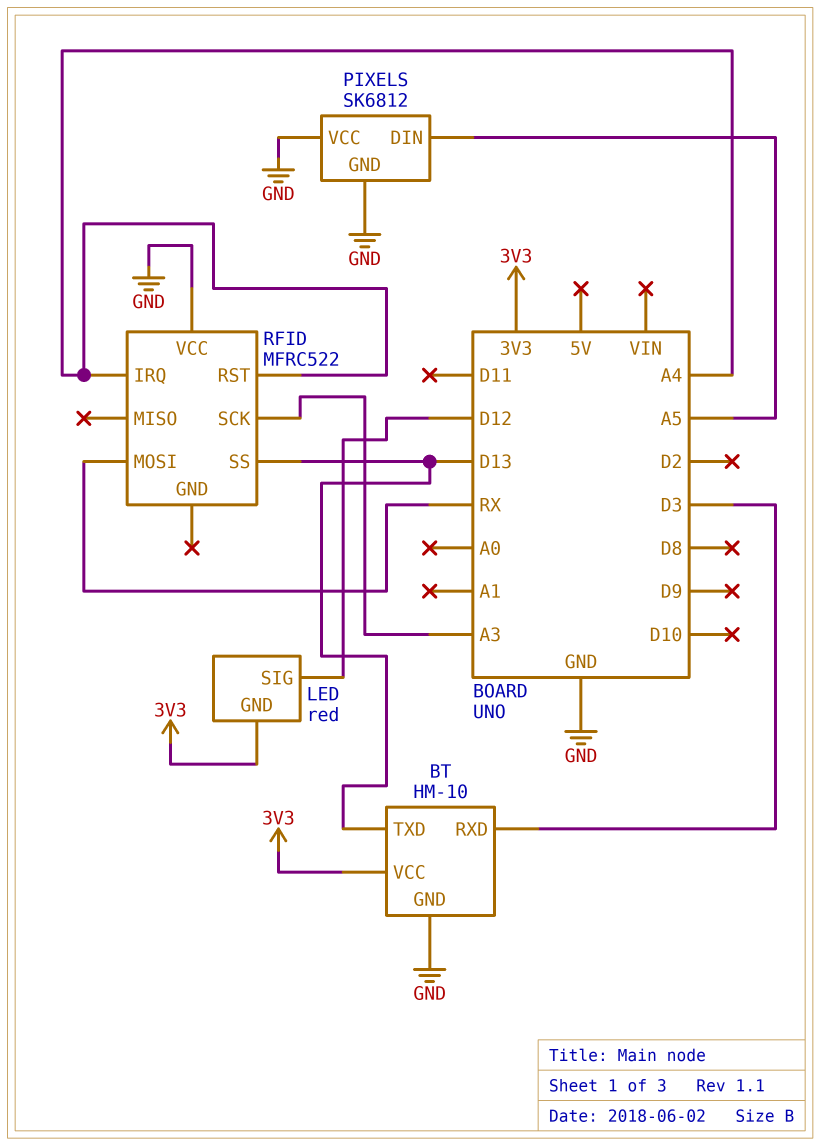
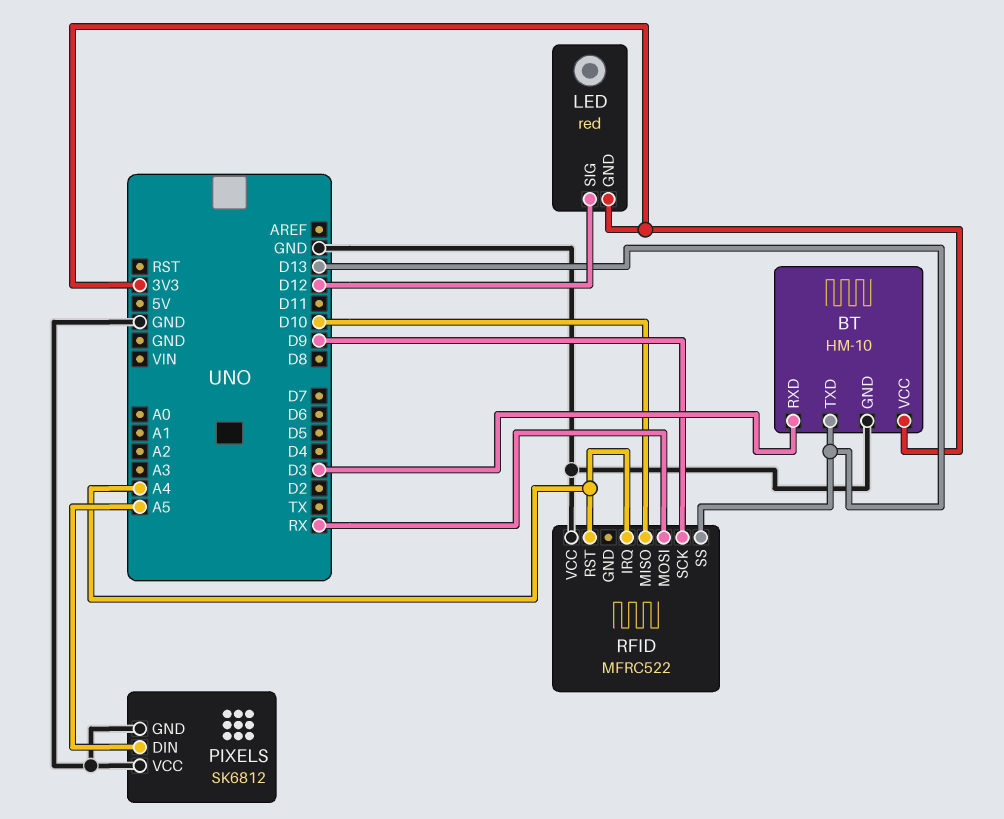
RFID pin MISO: none -> D10
RFID pin SCK: A3 -> D9

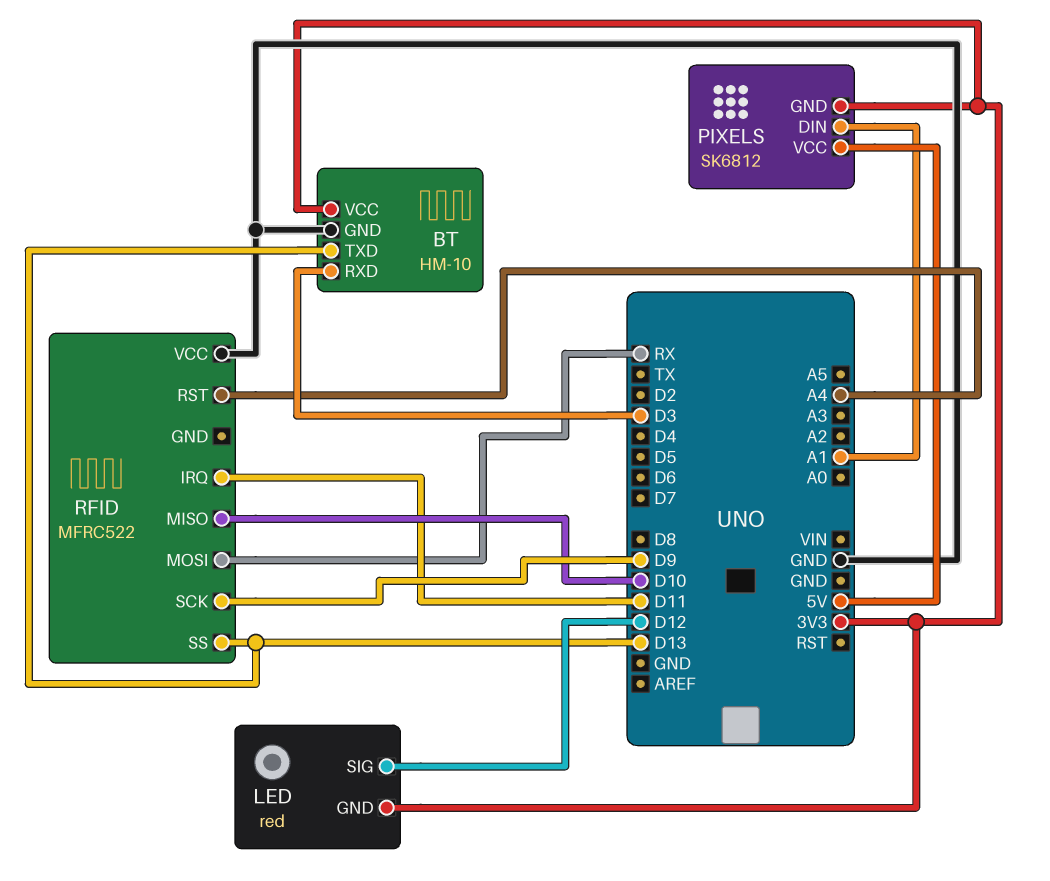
PIXELS pin DIN: A5 -> A1
PIXELS pin GND: GND -> 3V3
PIXELS pin VCC: GND -> 5V
RFID pin IRQ: A4 -> D11

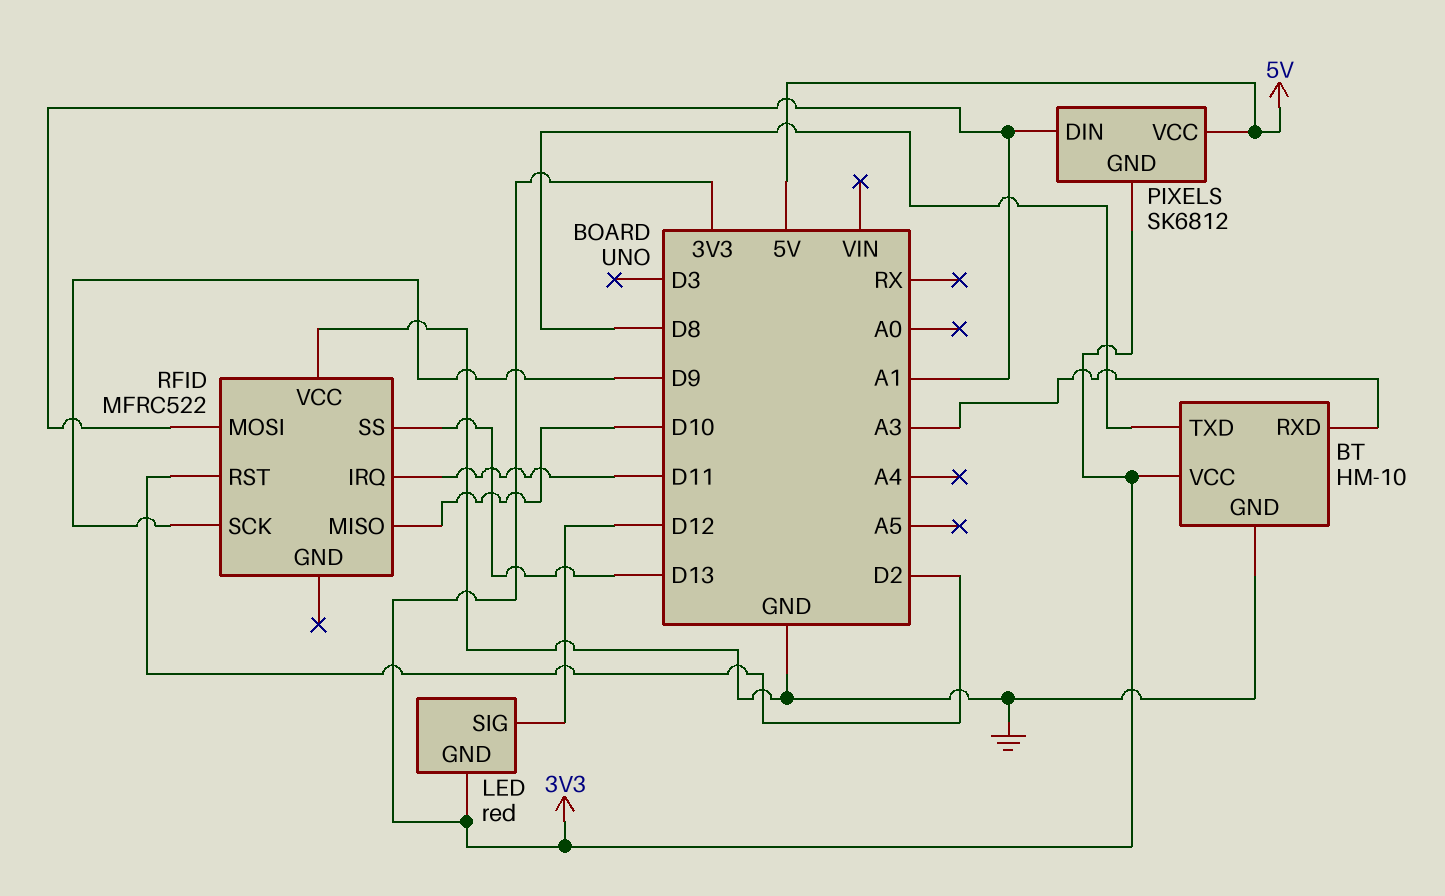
BT pin RXD: D3 -> A3
BT pin TXD: D13 -> D8
RFID pin MOSI: RX -> A1
RFID pin RST: A4 -> D2

